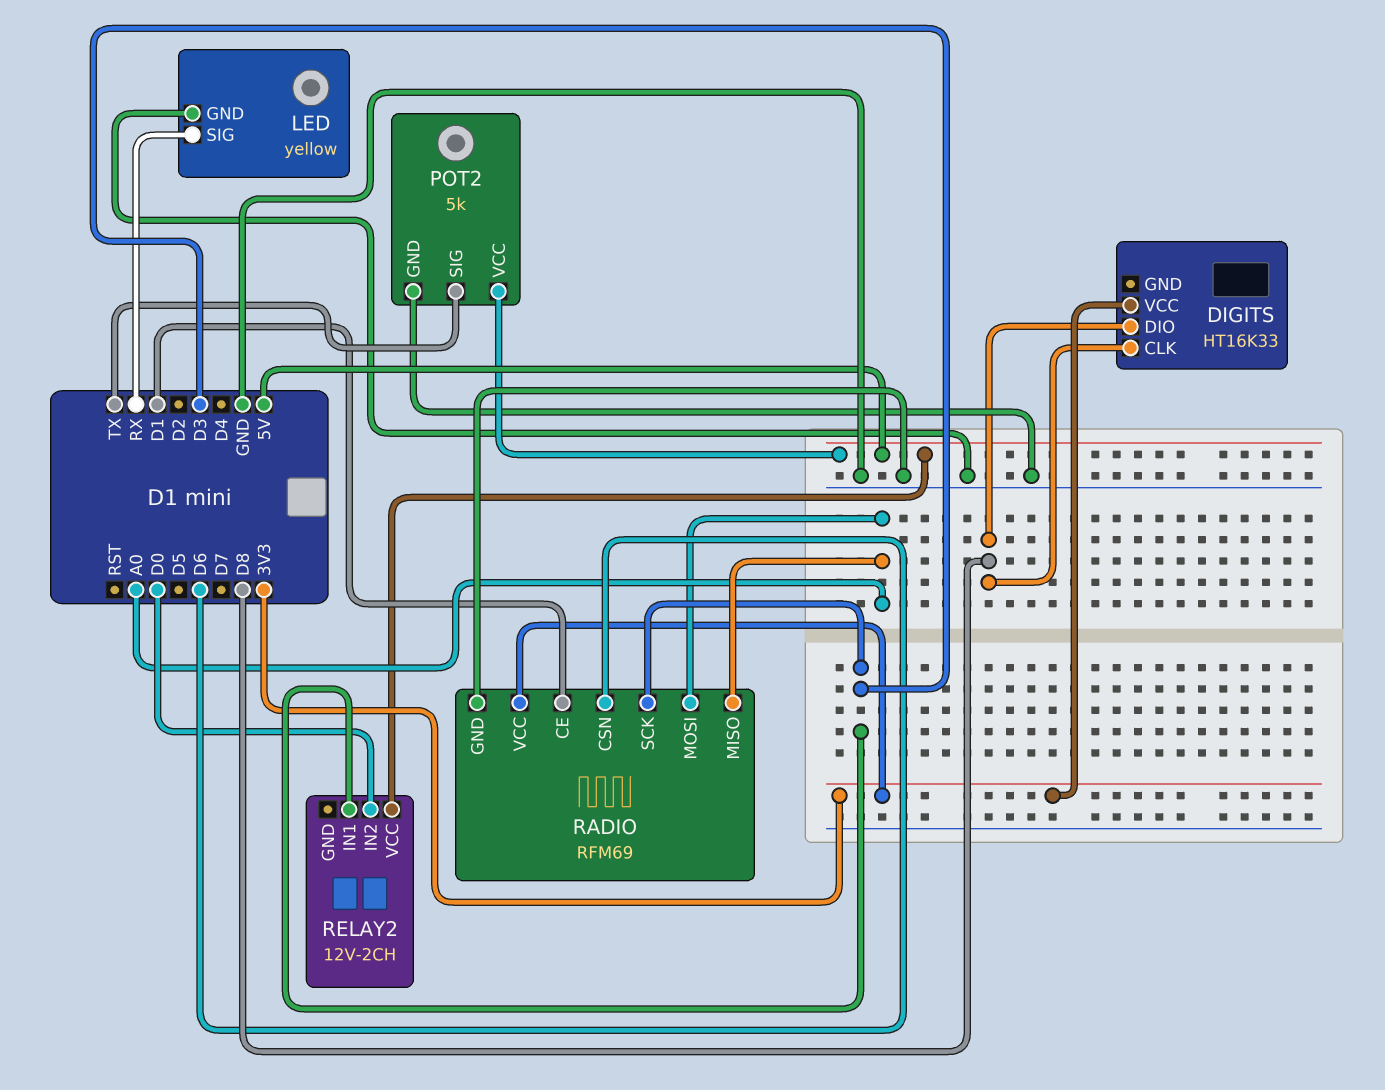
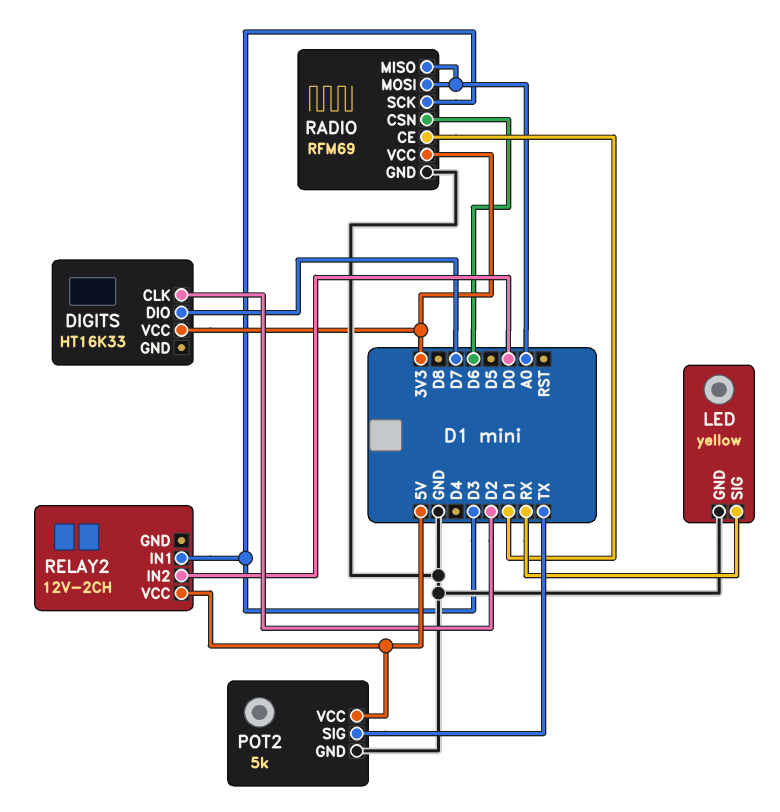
DIGITS pin CLK: D8 -> D2
DIGITS pin DIO: D8 -> D7

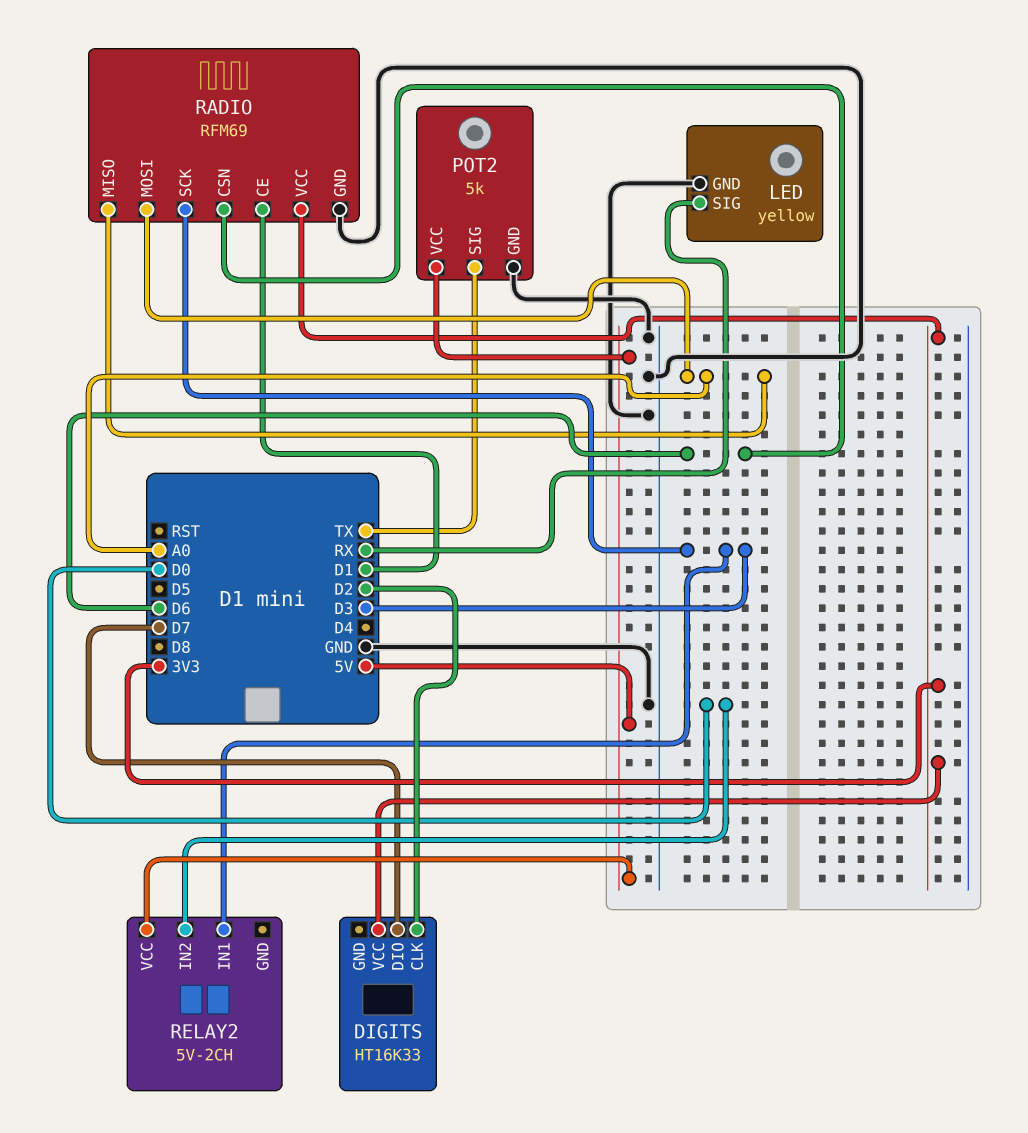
RELAY2: 12V-2CH -> 5V-2CH

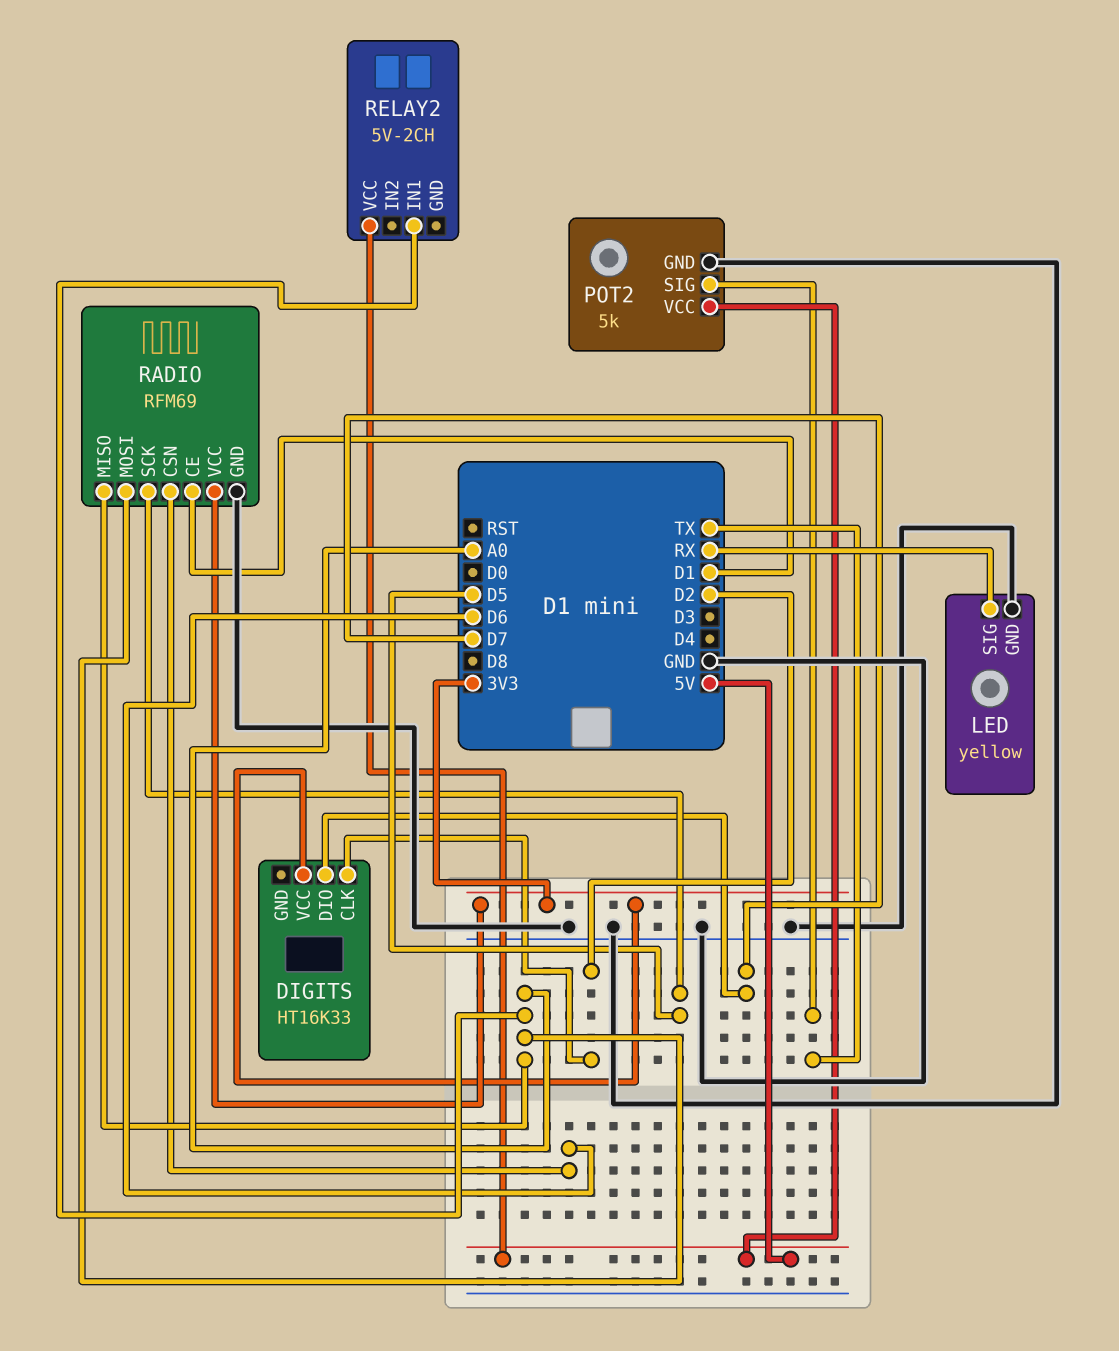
RADIO pin SCK: D3 -> D5
RELAY2 pin IN1: D3 -> A0
RELAY2 pin IN2: D0 -> none

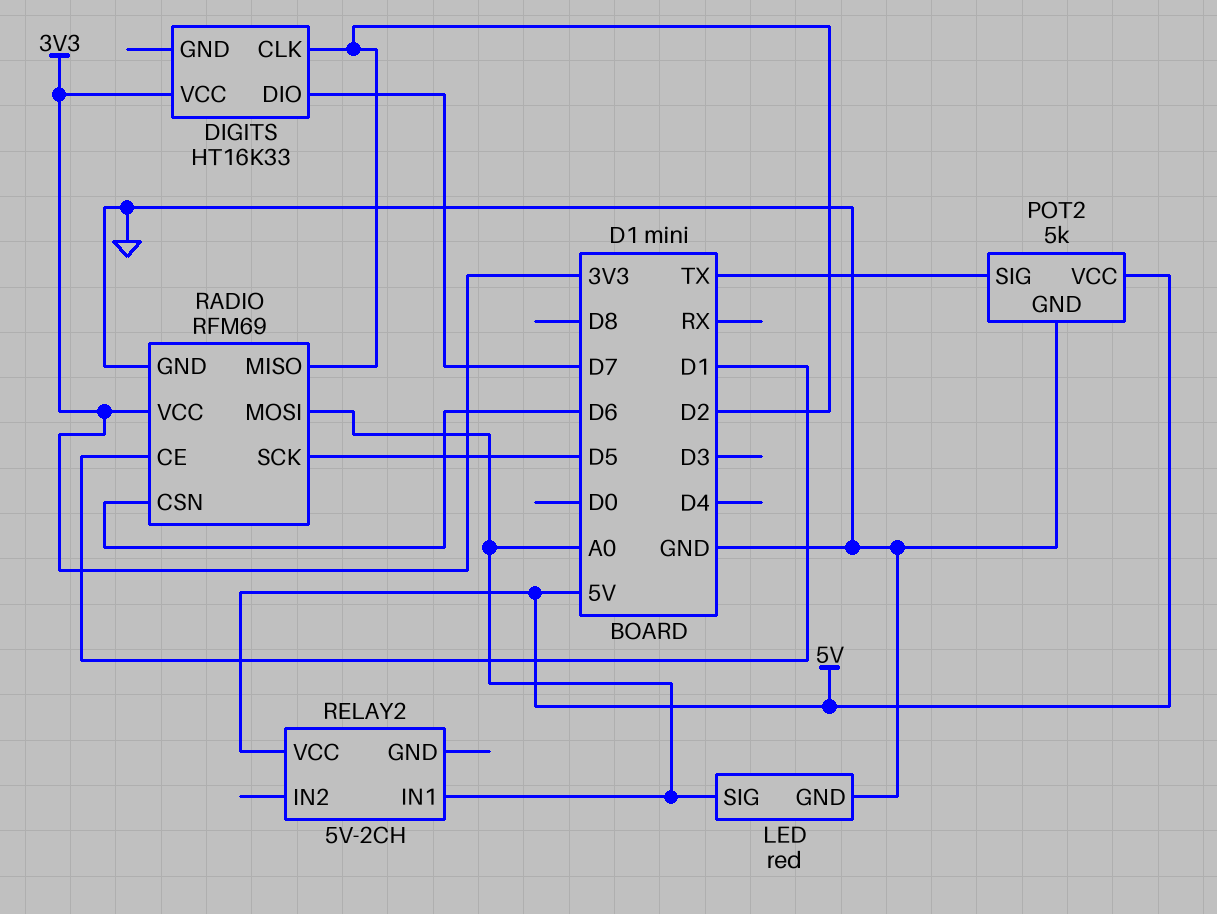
LED: yellow -> red
LED pin SIG: RX -> A0
RADIO pin MISO: A0 -> D2

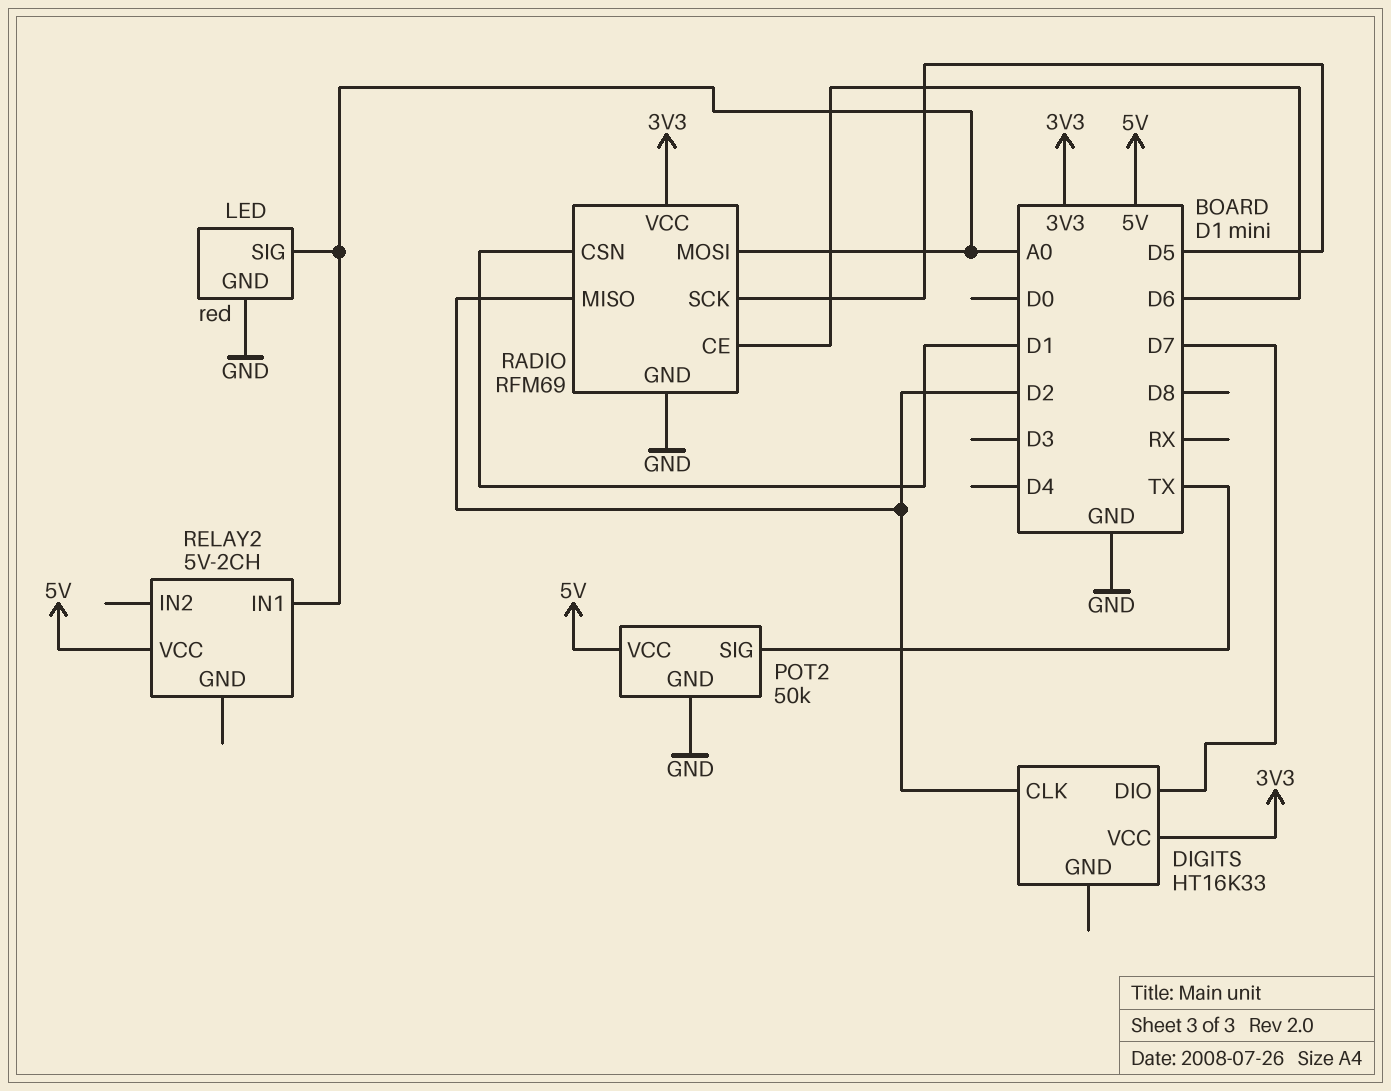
POT2: 5k -> 50k
RADIO pin CE: D1 -> D6
RADIO pin CSN: D6 -> D1

